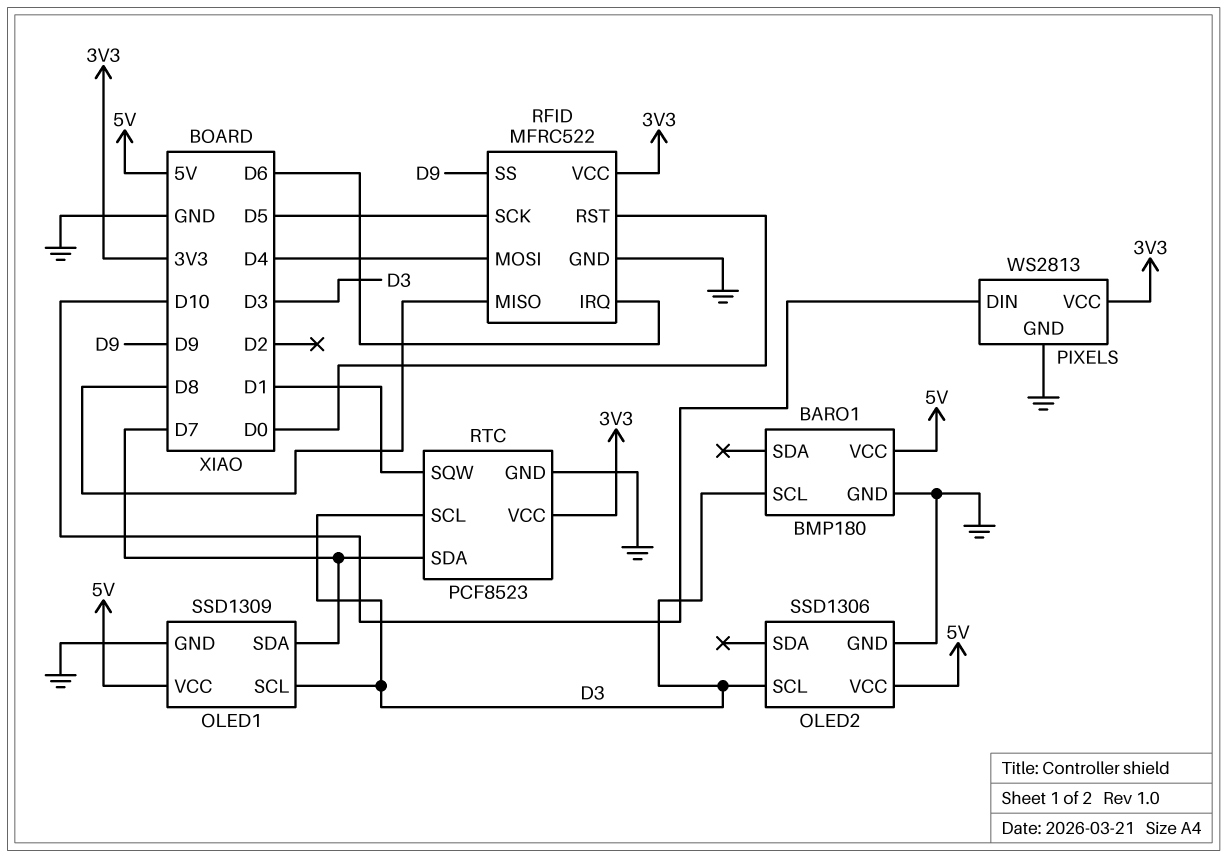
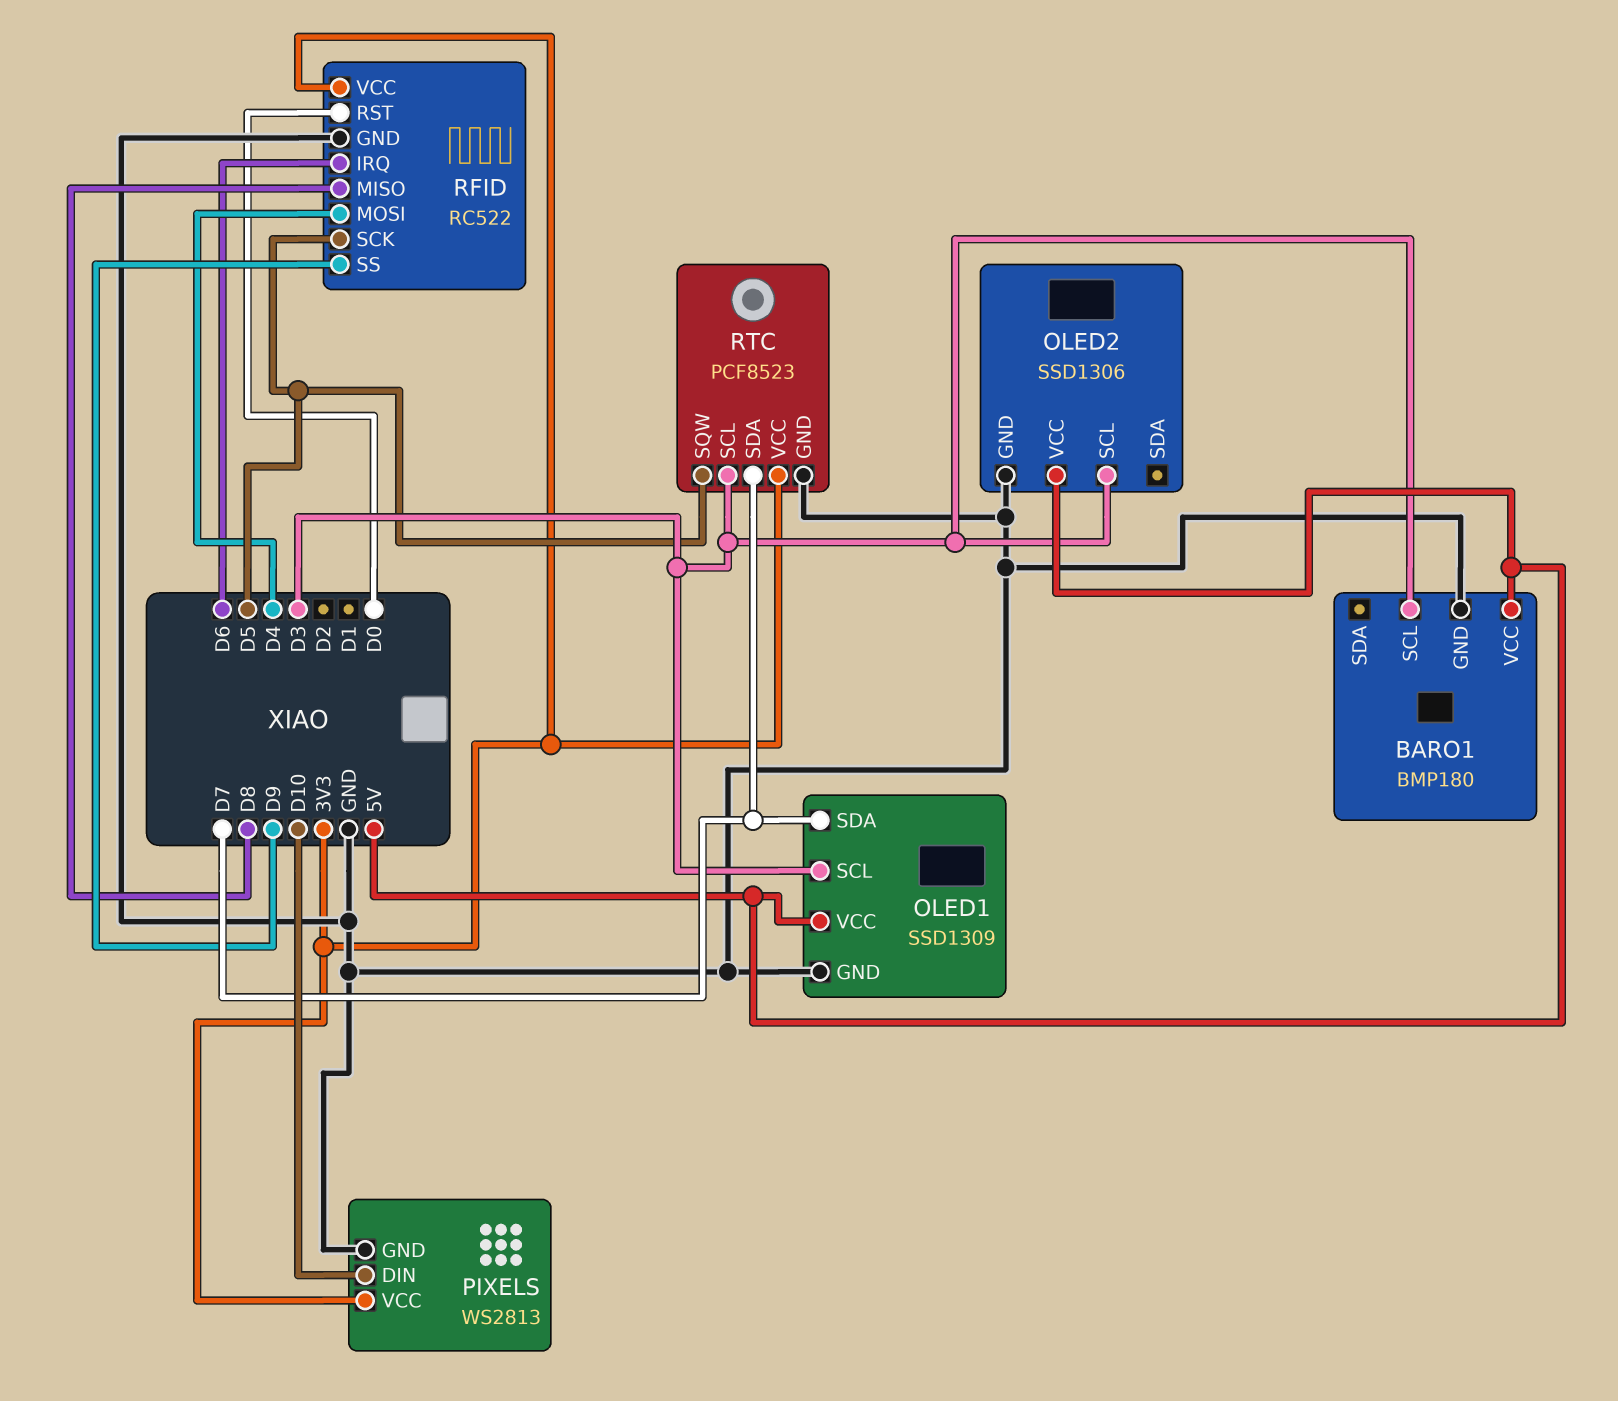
RFID: MFRC522 -> RC522
RTC pin SQW: D1 -> D5

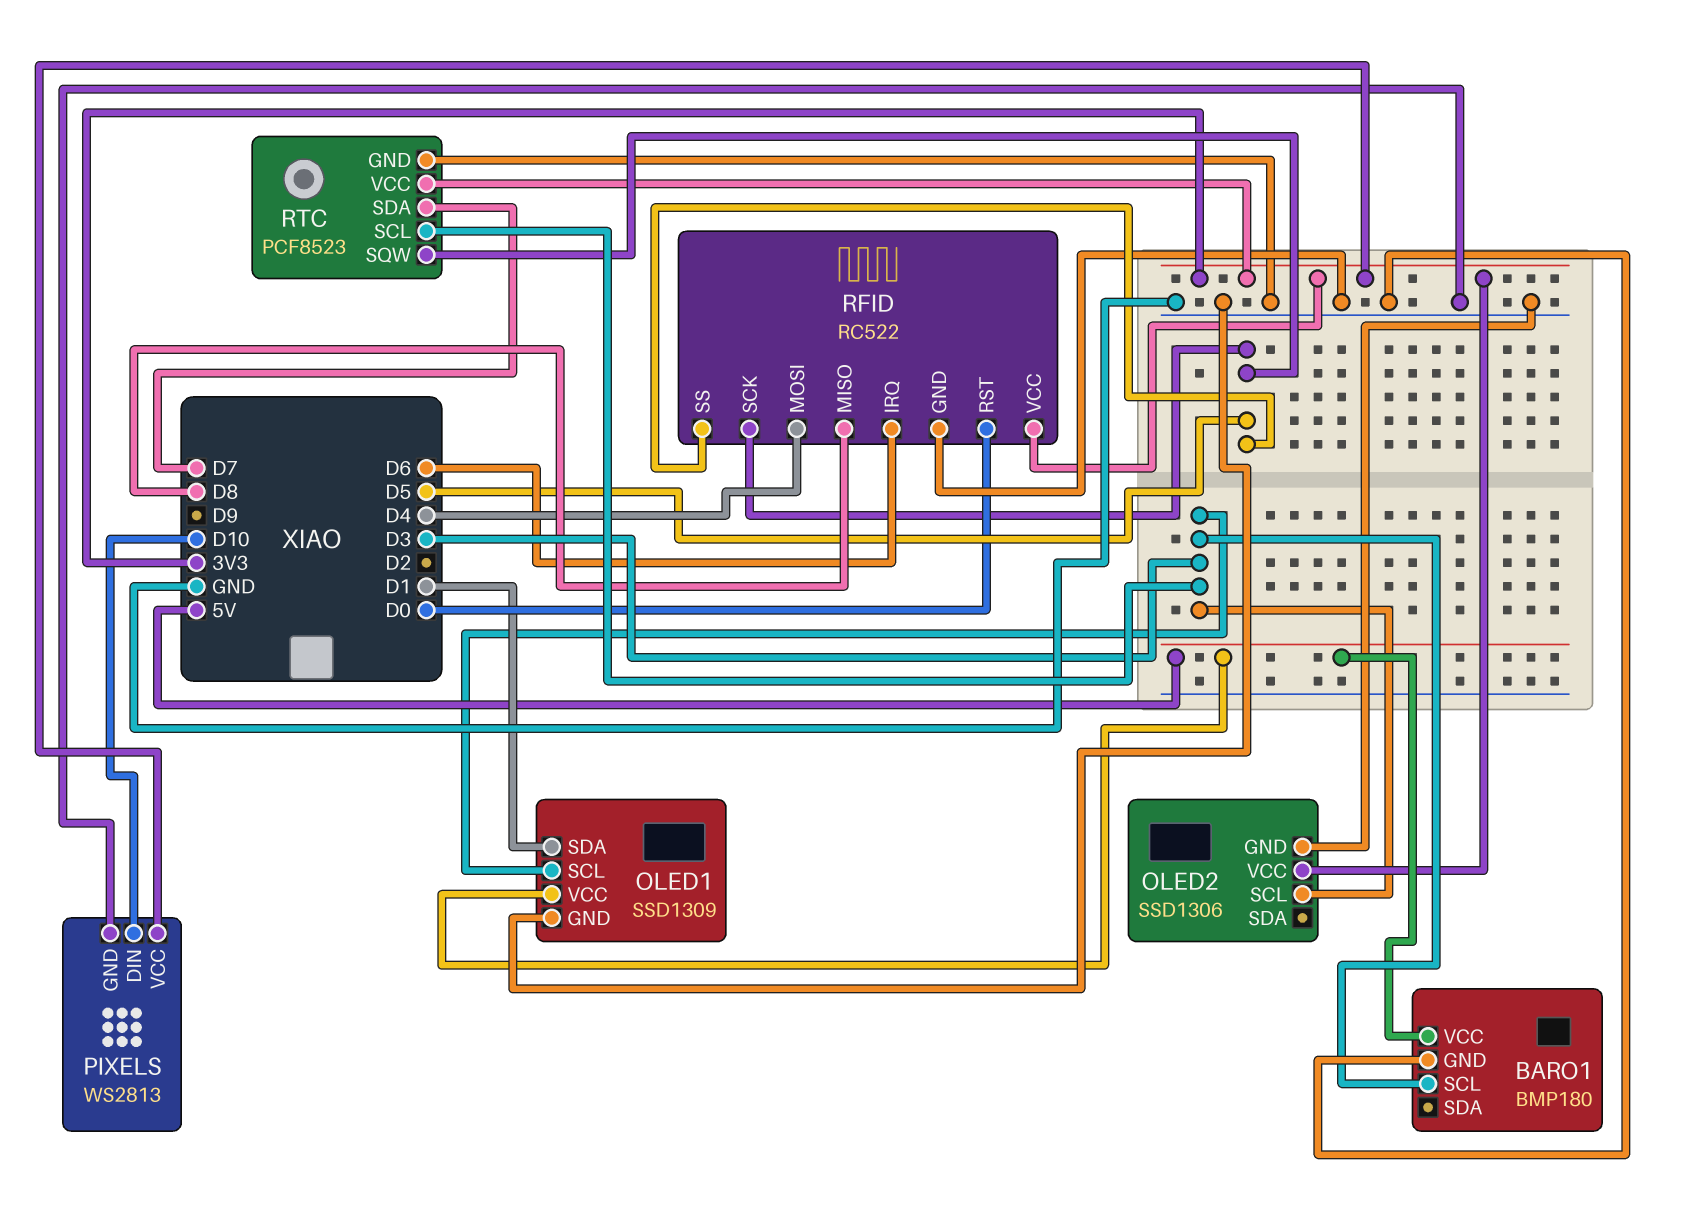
OLED1 pin SDA: D7 -> D1
OLED2 pin VCC: 5V -> 3V3
RFID pin SS: D9 -> D5

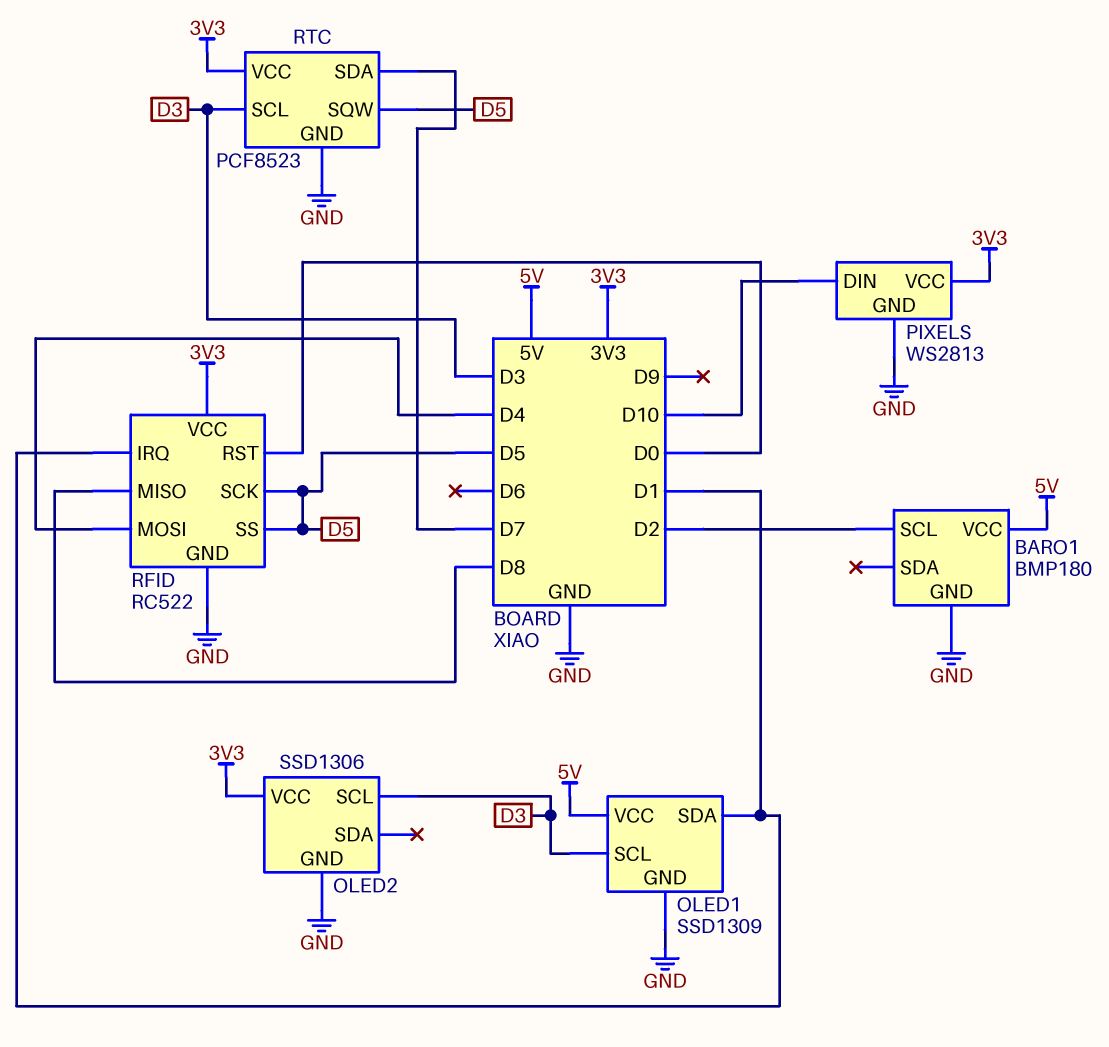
BARO1 pin SCL: D3 -> D2
RFID pin IRQ: D6 -> D1

